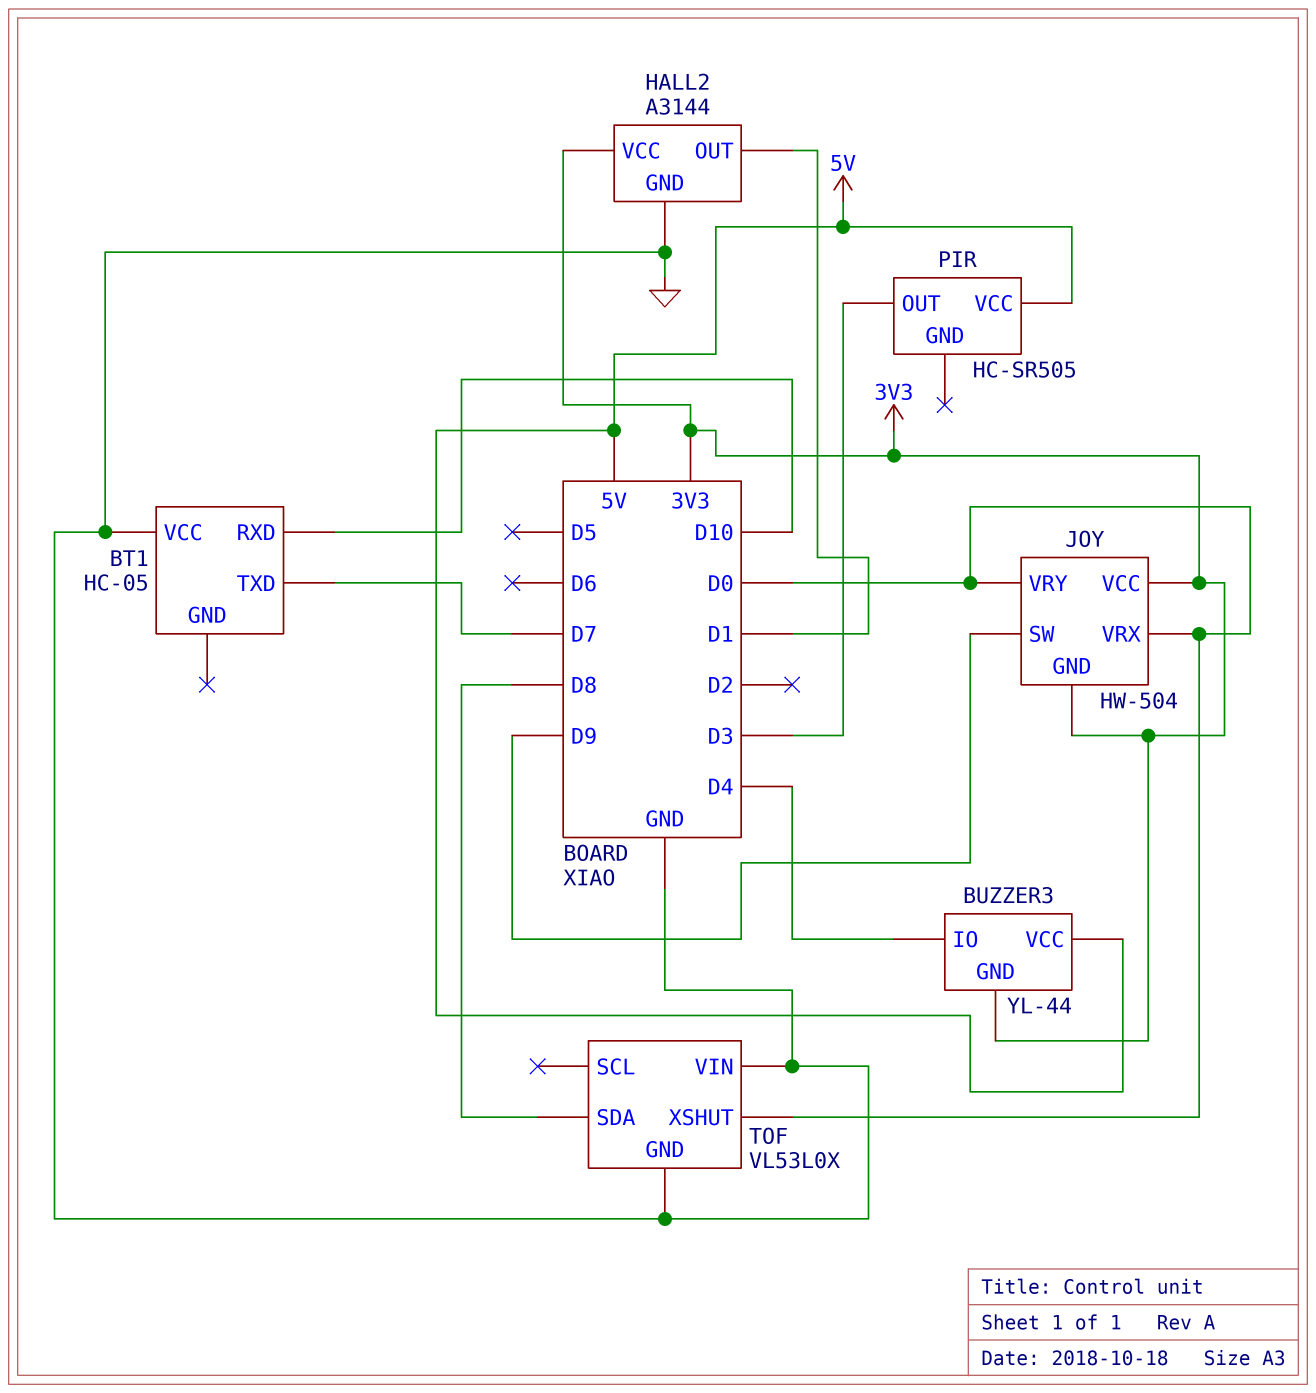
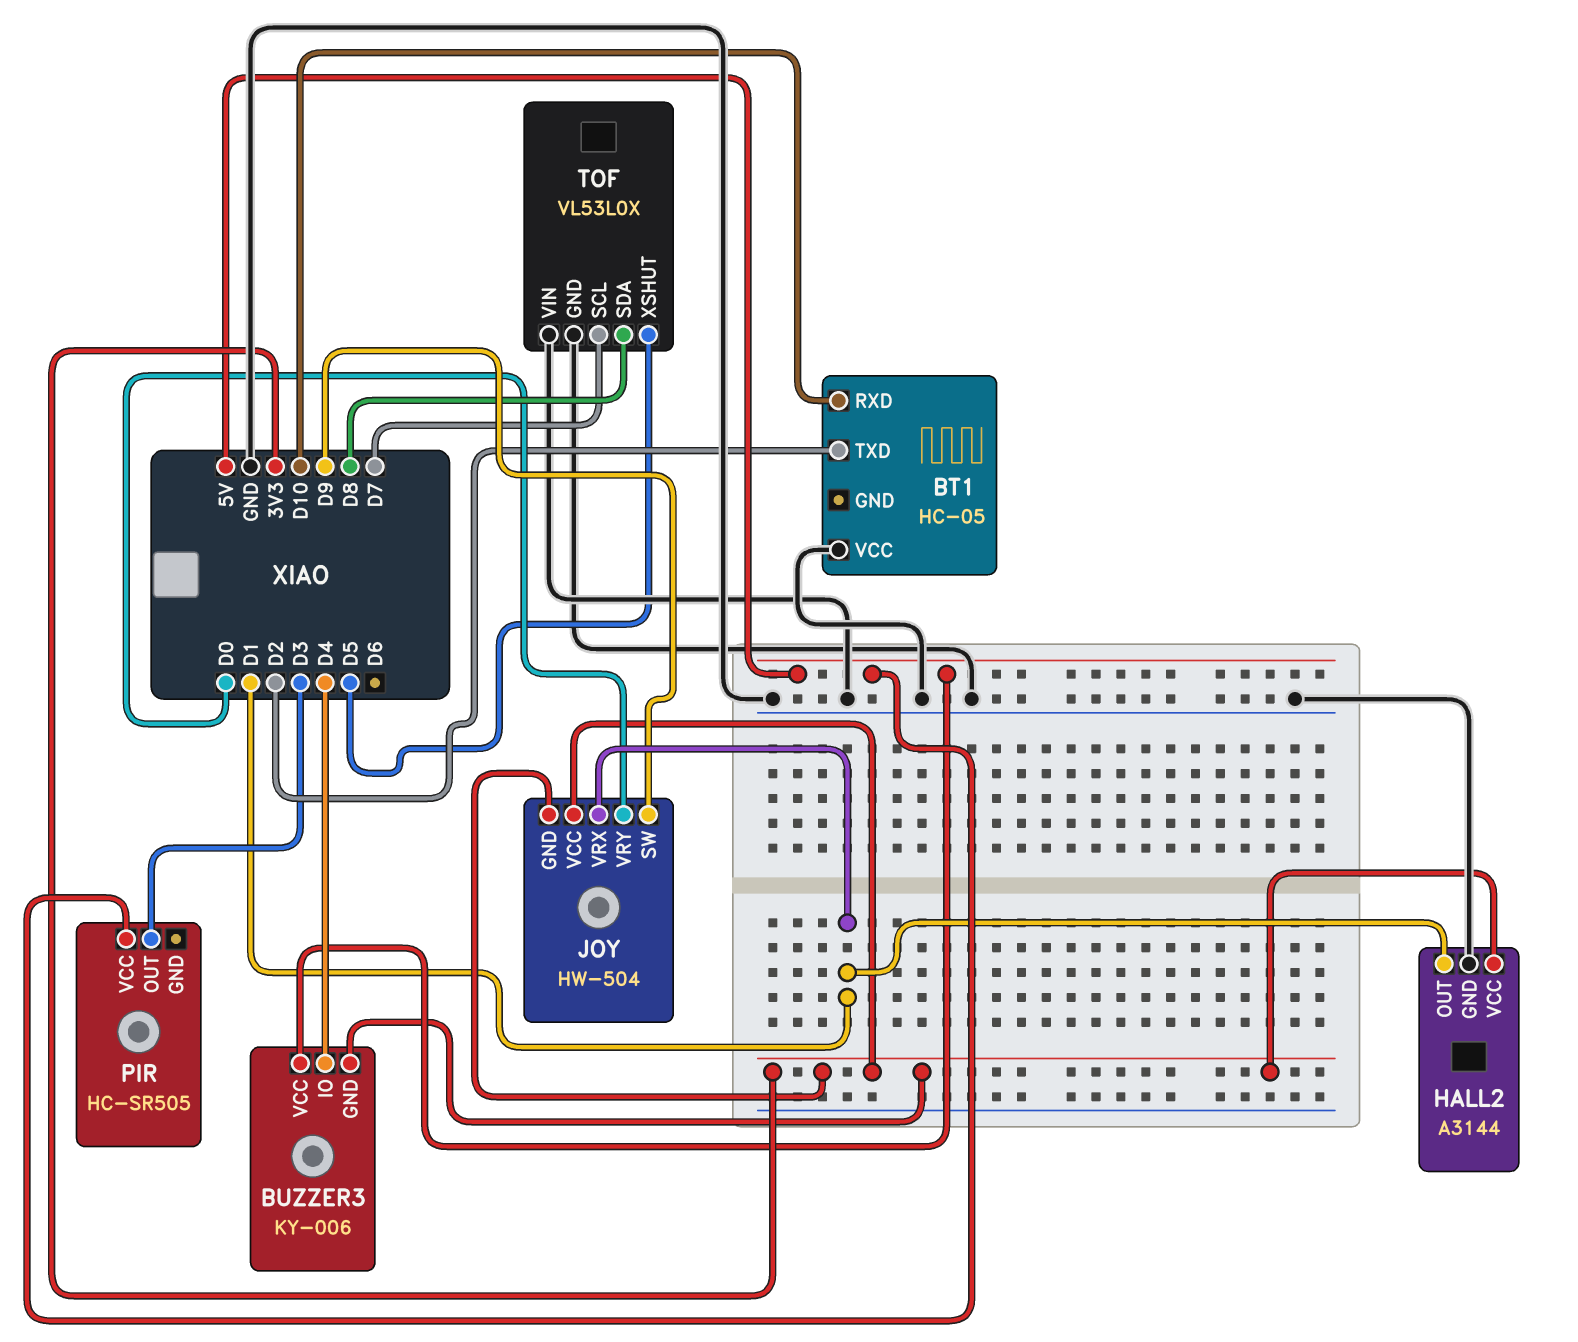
BT1 pin TXD: D7 -> D2
BUZZER3: YL-44 -> KY-006
JOY pin VRX: D0 -> D1
TOF pin SCL: none -> D7
TOF pin XSHUT: D0 -> D5

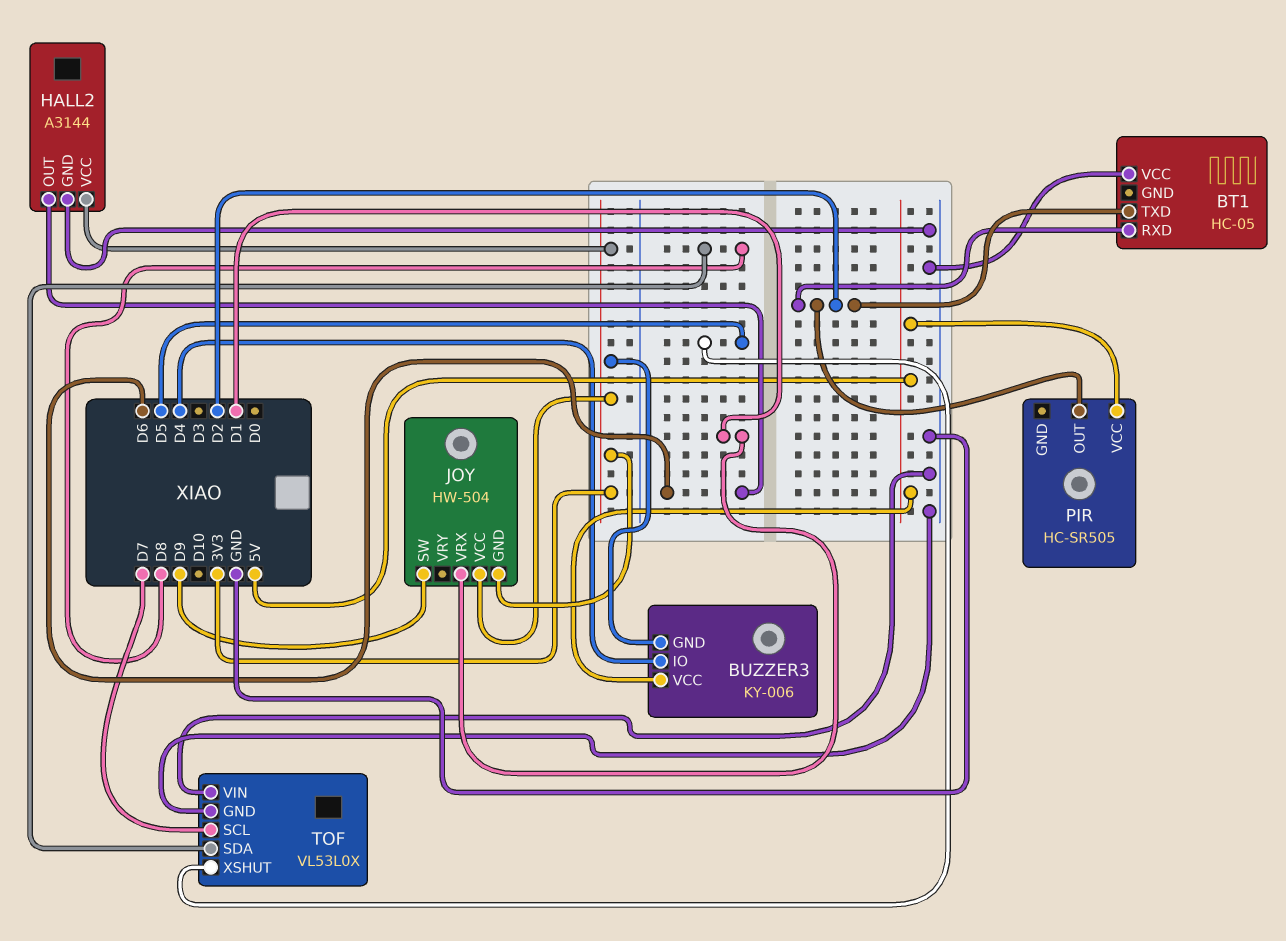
BT1 pin RXD: D10 -> D2
HALL2 pin OUT: D1 -> D6
JOY pin VRY: D0 -> none
PIR pin OUT: D3 -> D2

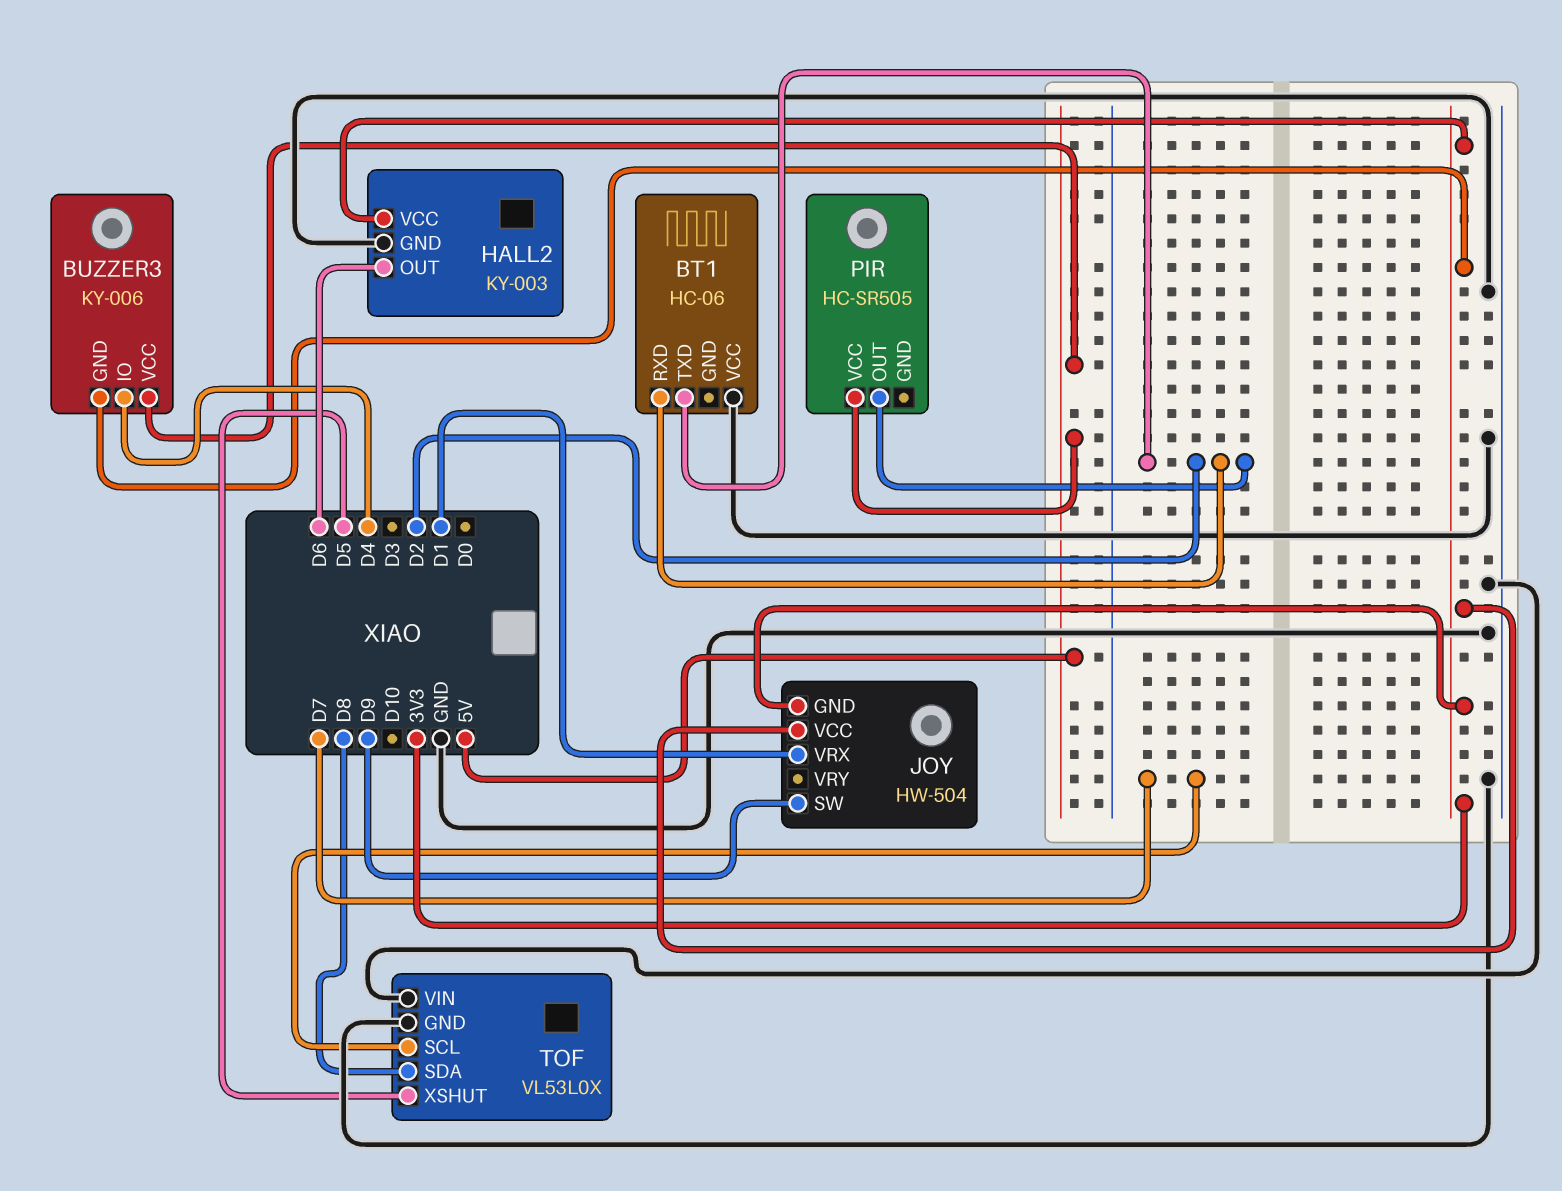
BT1: HC-05 -> HC-06
HALL2: A3144 -> KY-003

